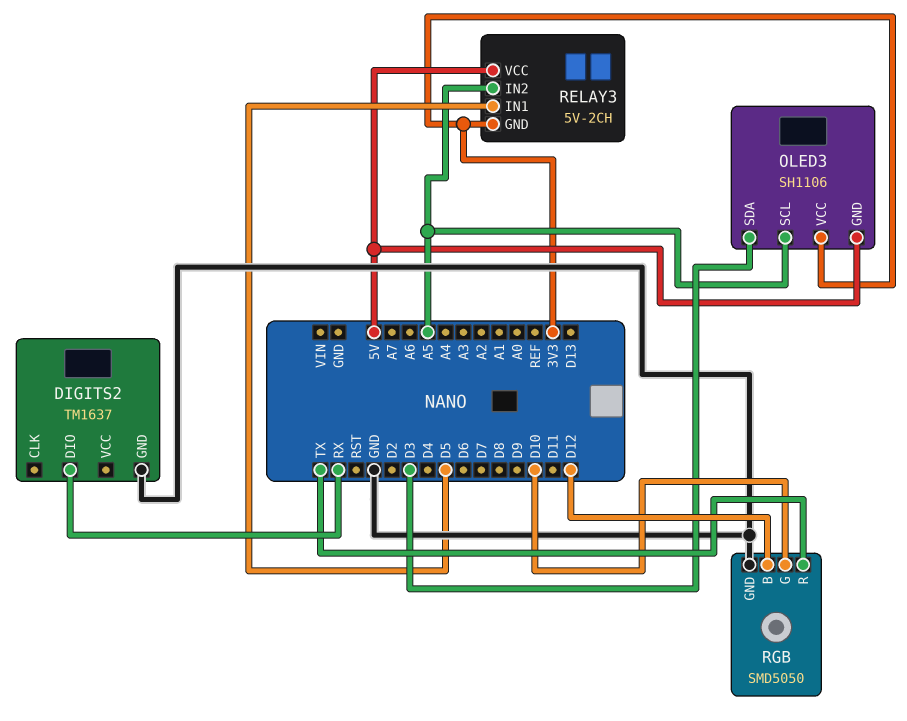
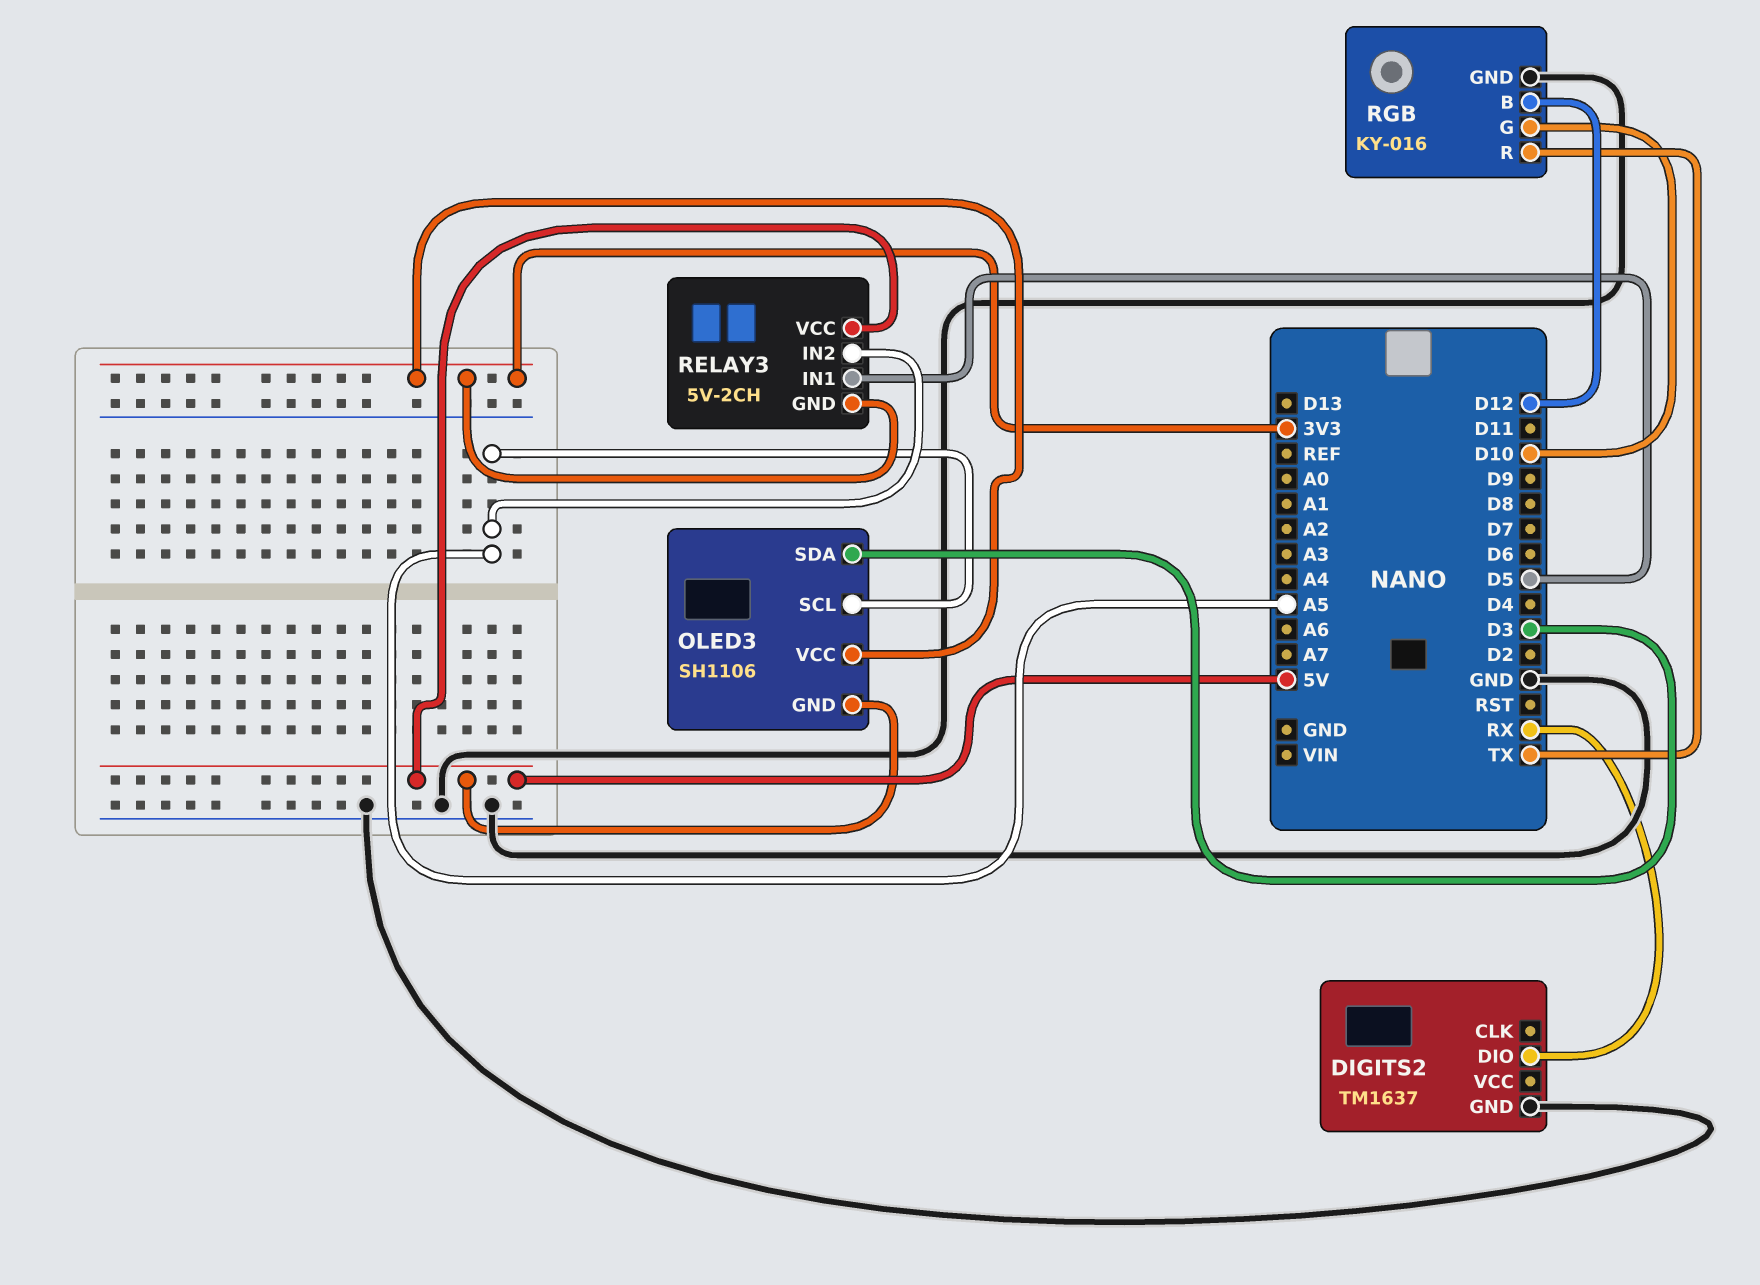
RGB: SMD5050 -> KY-016

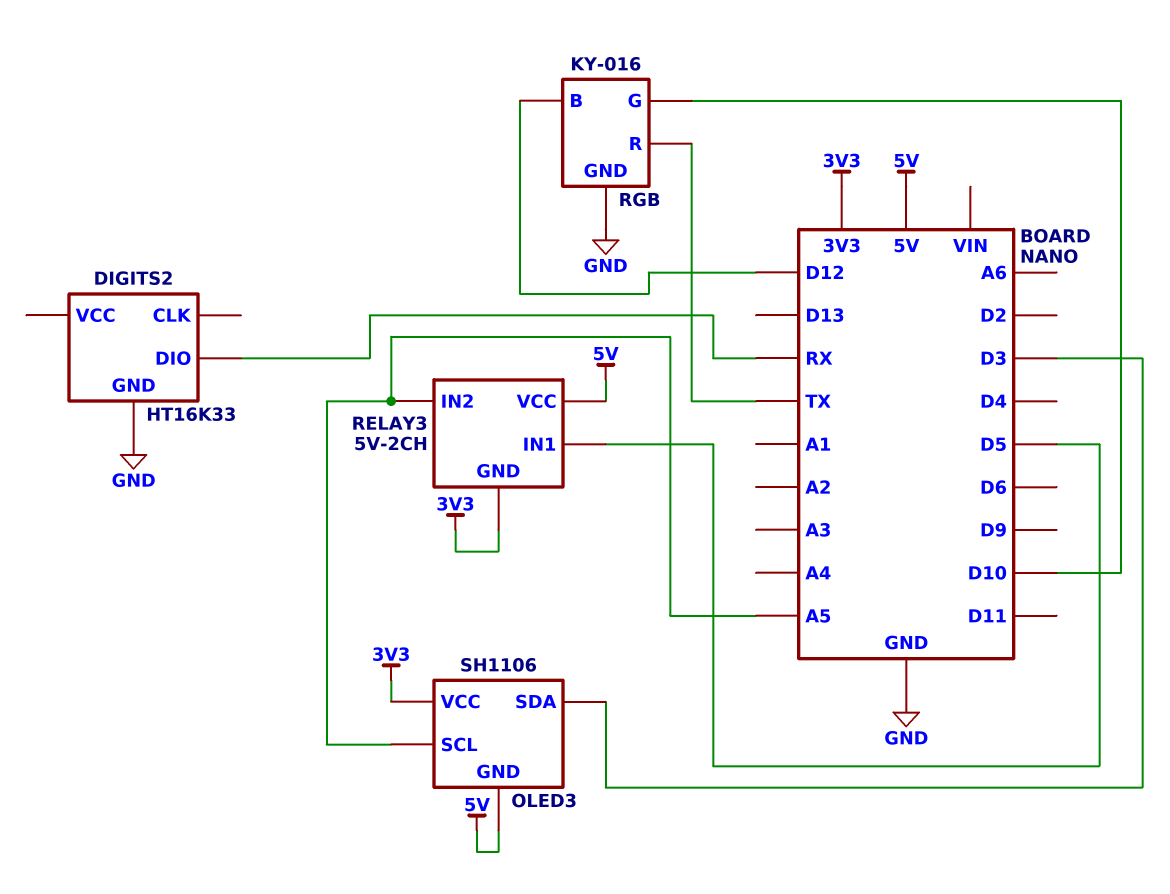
DIGITS2: TM1637 -> HT16K33

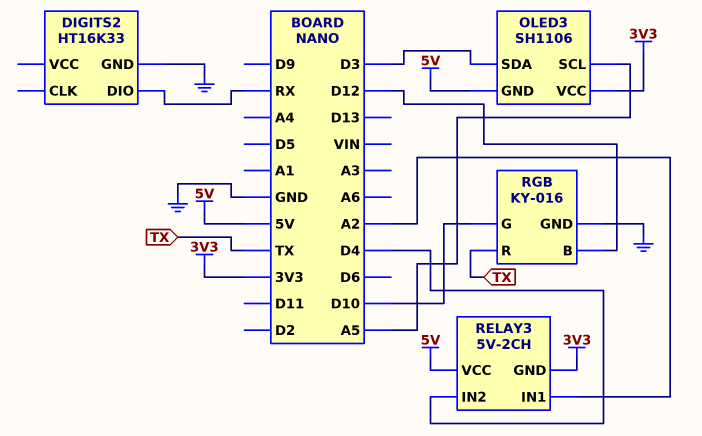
RELAY3 pin IN1: D5 -> A2
RELAY3 pin IN2: A5 -> D4

